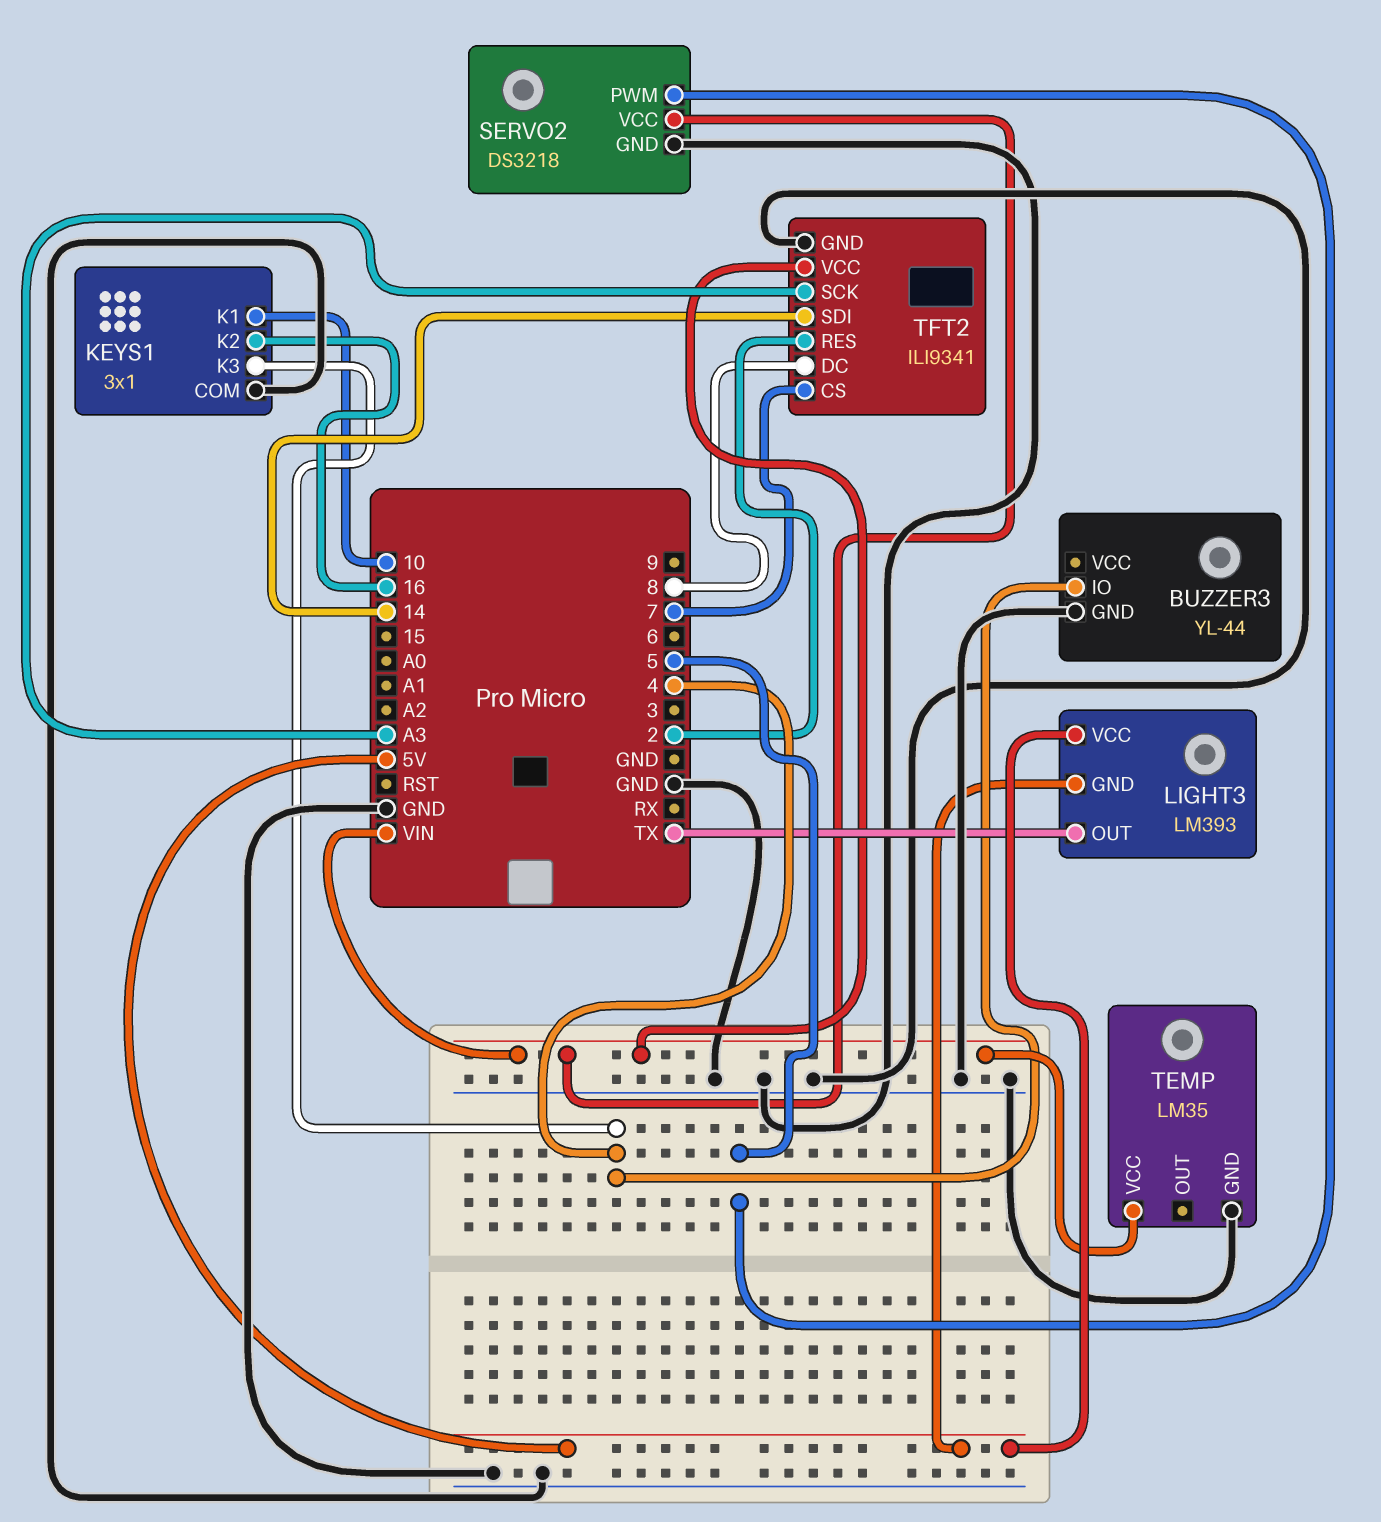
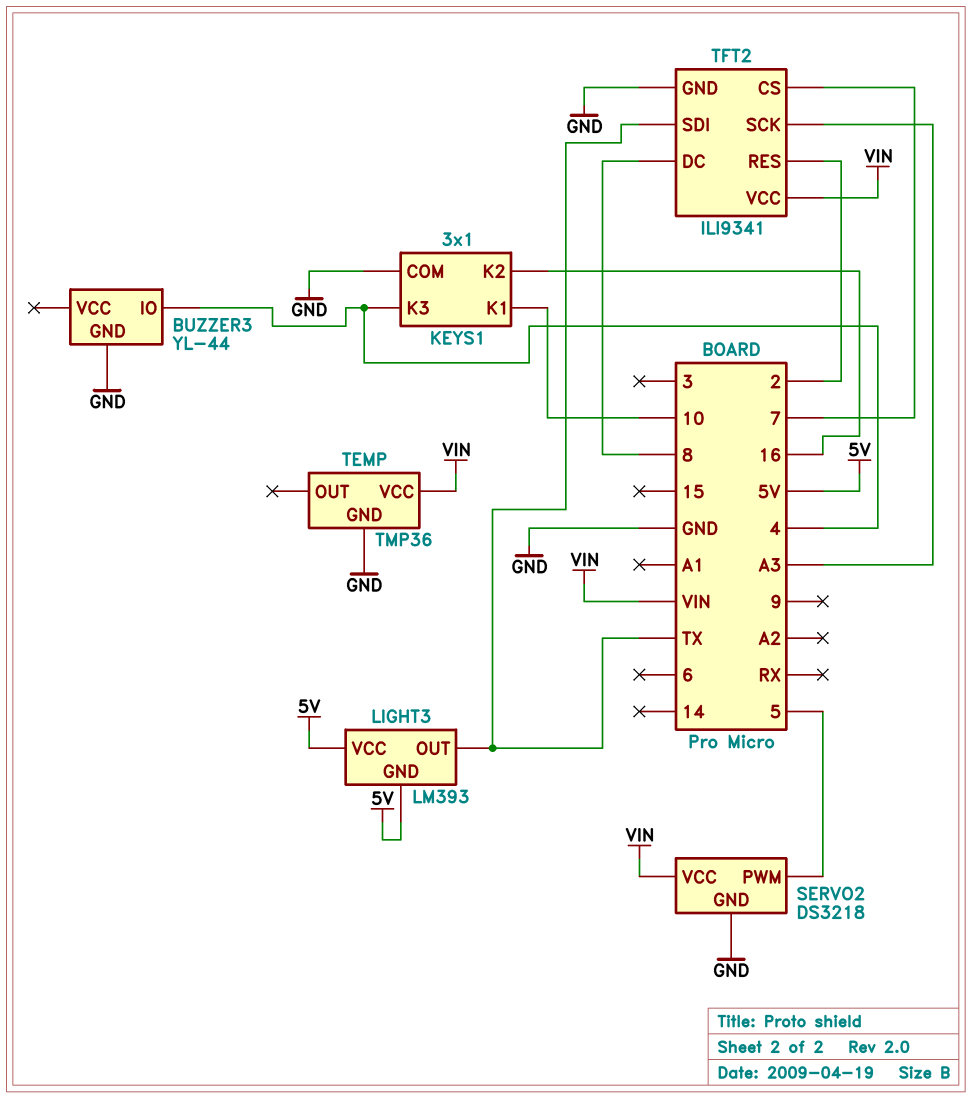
TEMP: LM35 -> TMP36
TFT2 pin SDI: 14 -> TX

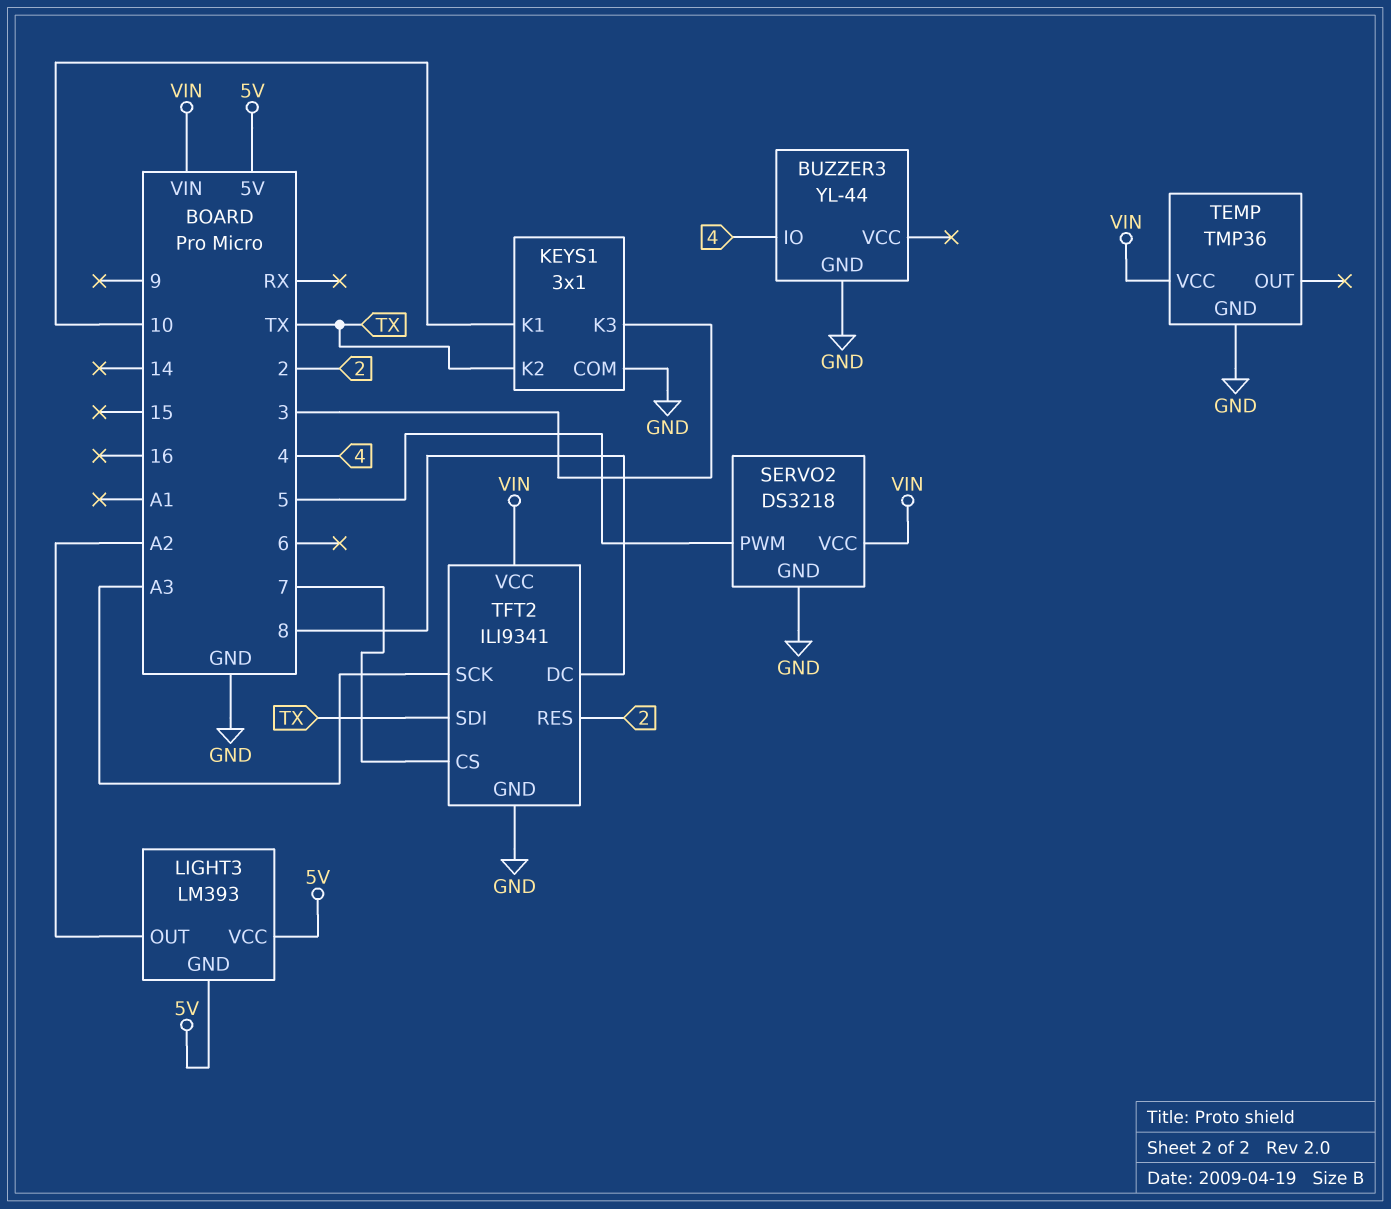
KEYS1 pin K2: 16 -> TX
KEYS1 pin K3: 4 -> 3
LIGHT3 pin OUT: TX -> A2

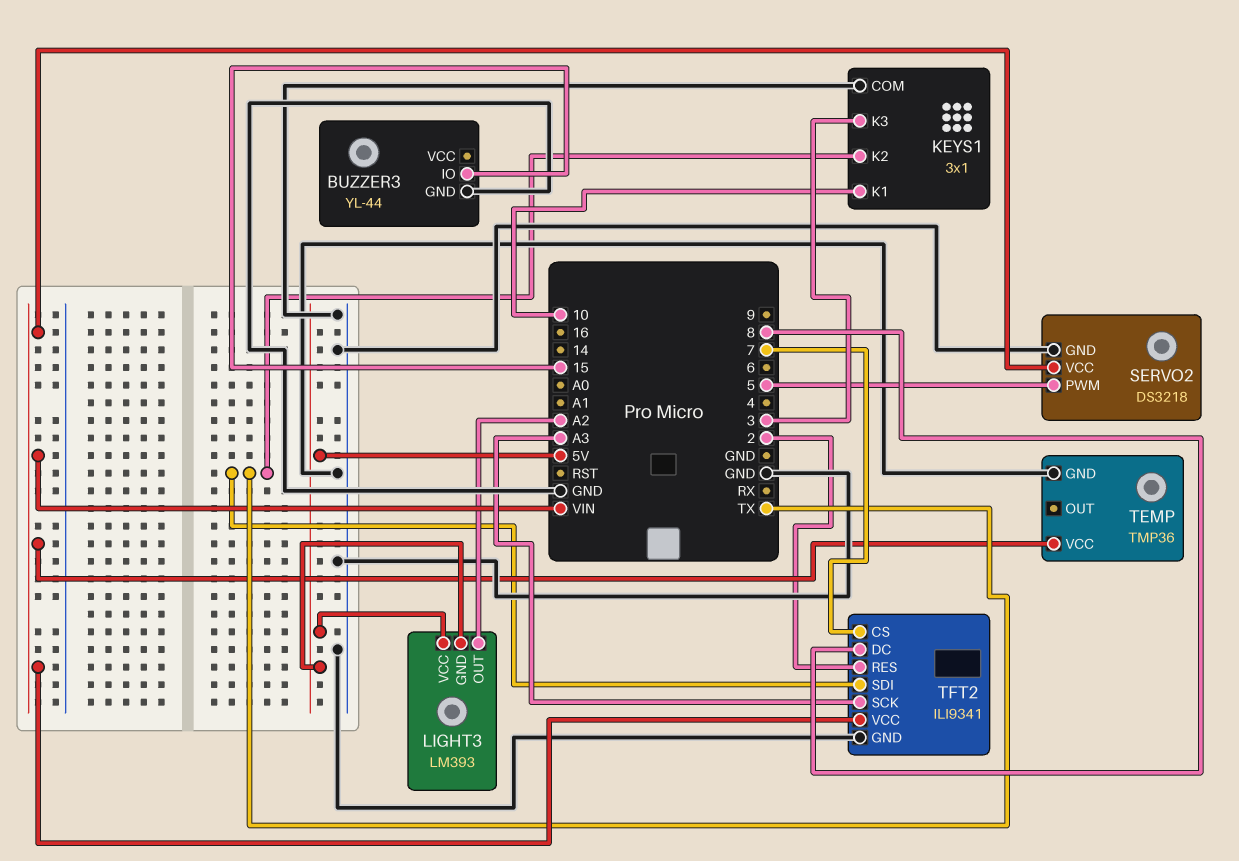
BUZZER3 pin IO: 4 -> 15

